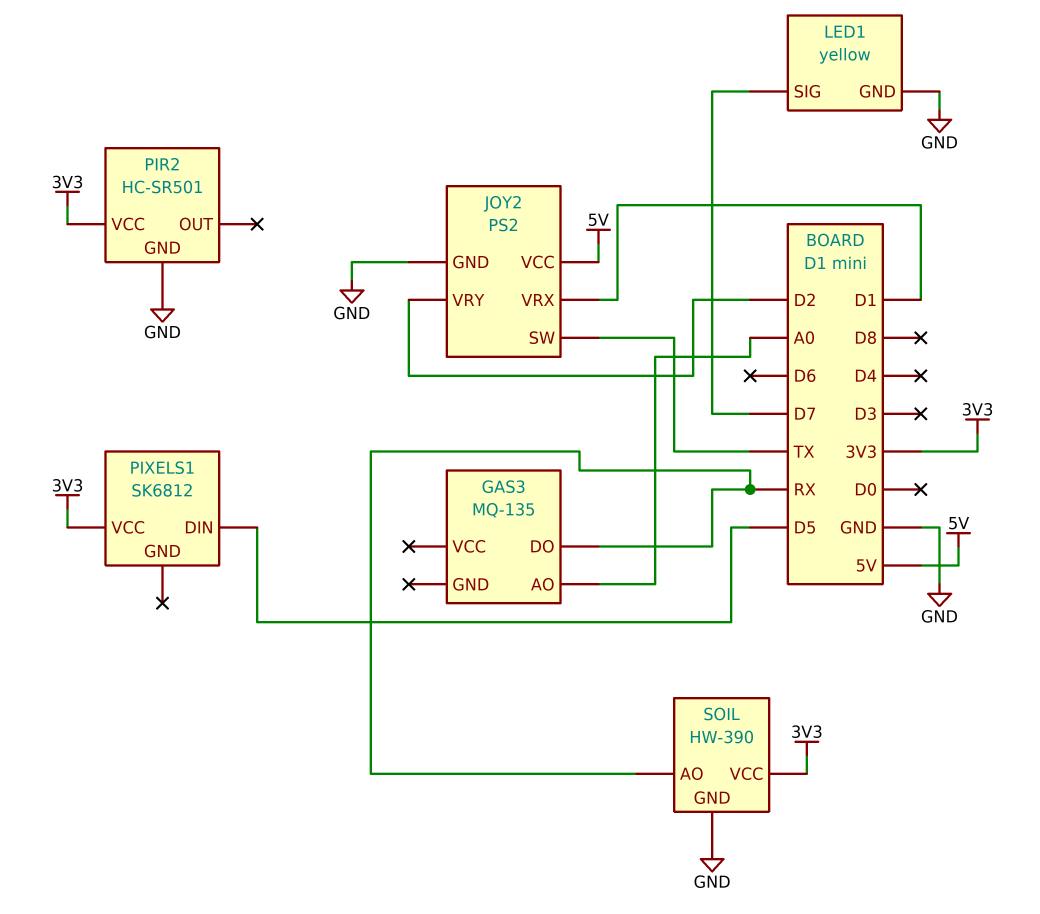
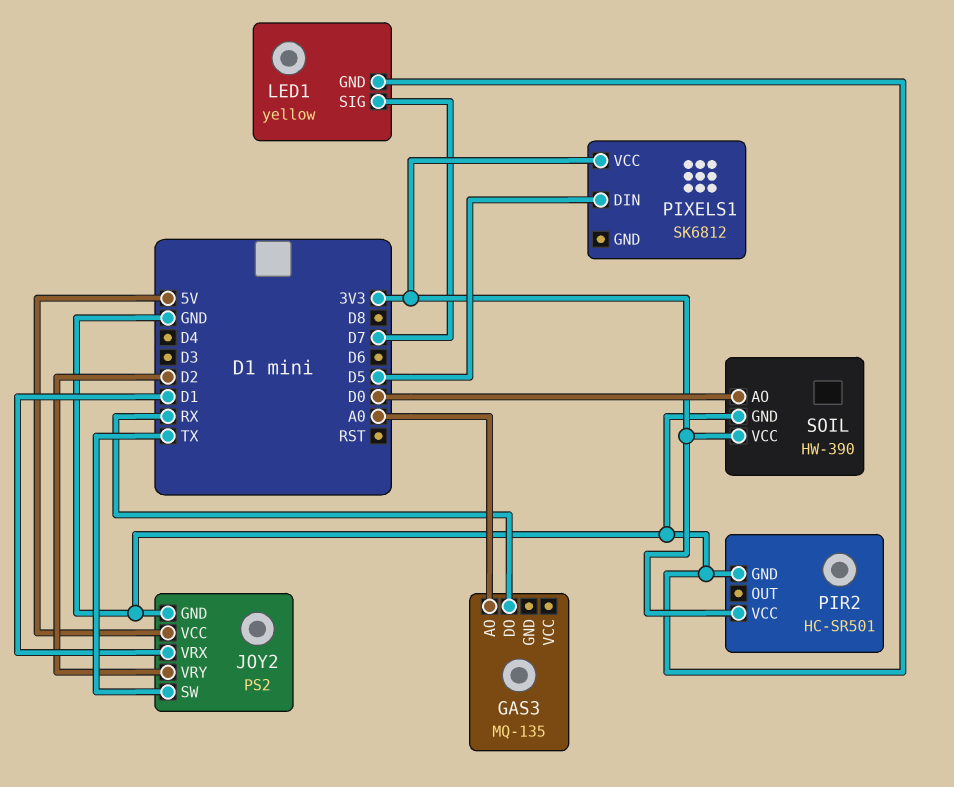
SOIL pin AO: RX -> D0

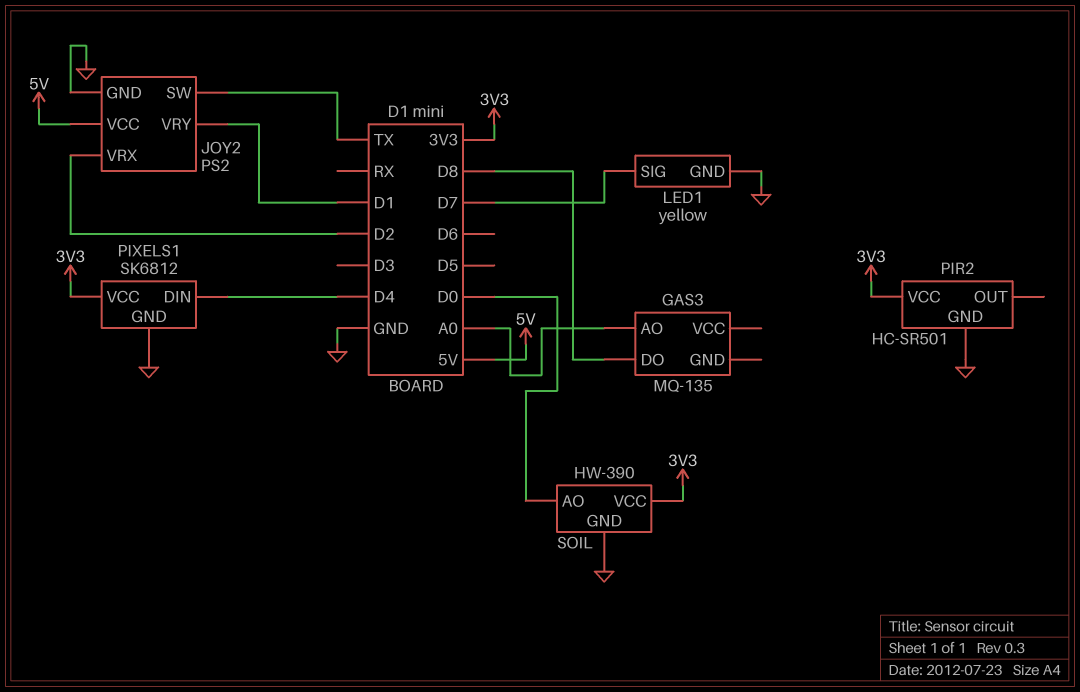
GAS3 pin DO: RX -> D8
JOY2 pin VRX: D1 -> D2
JOY2 pin VRY: D2 -> D1
PIXELS1 pin DIN: D5 -> D4
PIXELS1 pin GND: none -> GND

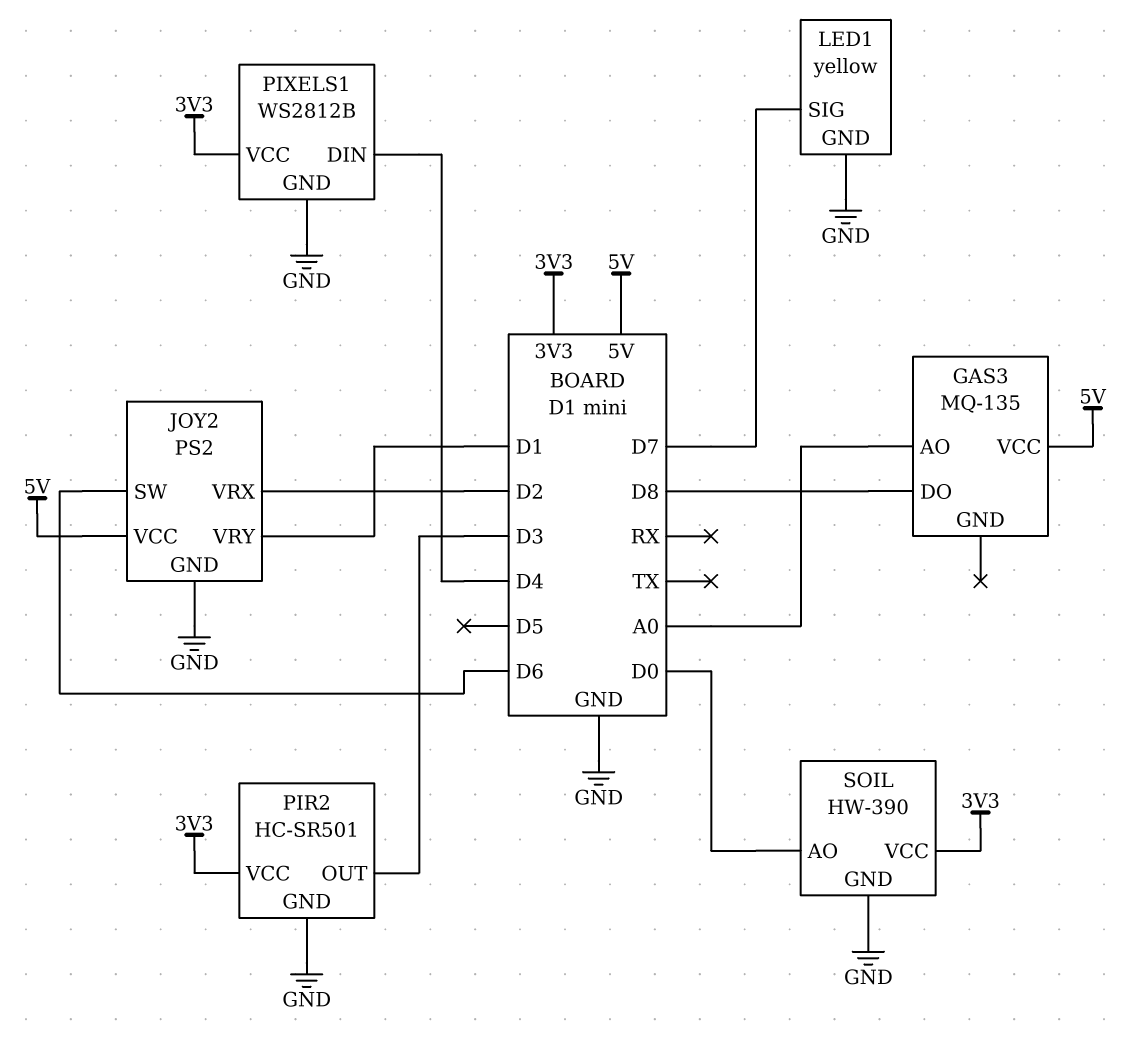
GAS3 pin VCC: none -> 5V
JOY2 pin SW: TX -> D6
PIR2 pin OUT: none -> D3
PIXELS1: SK6812 -> WS2812B

